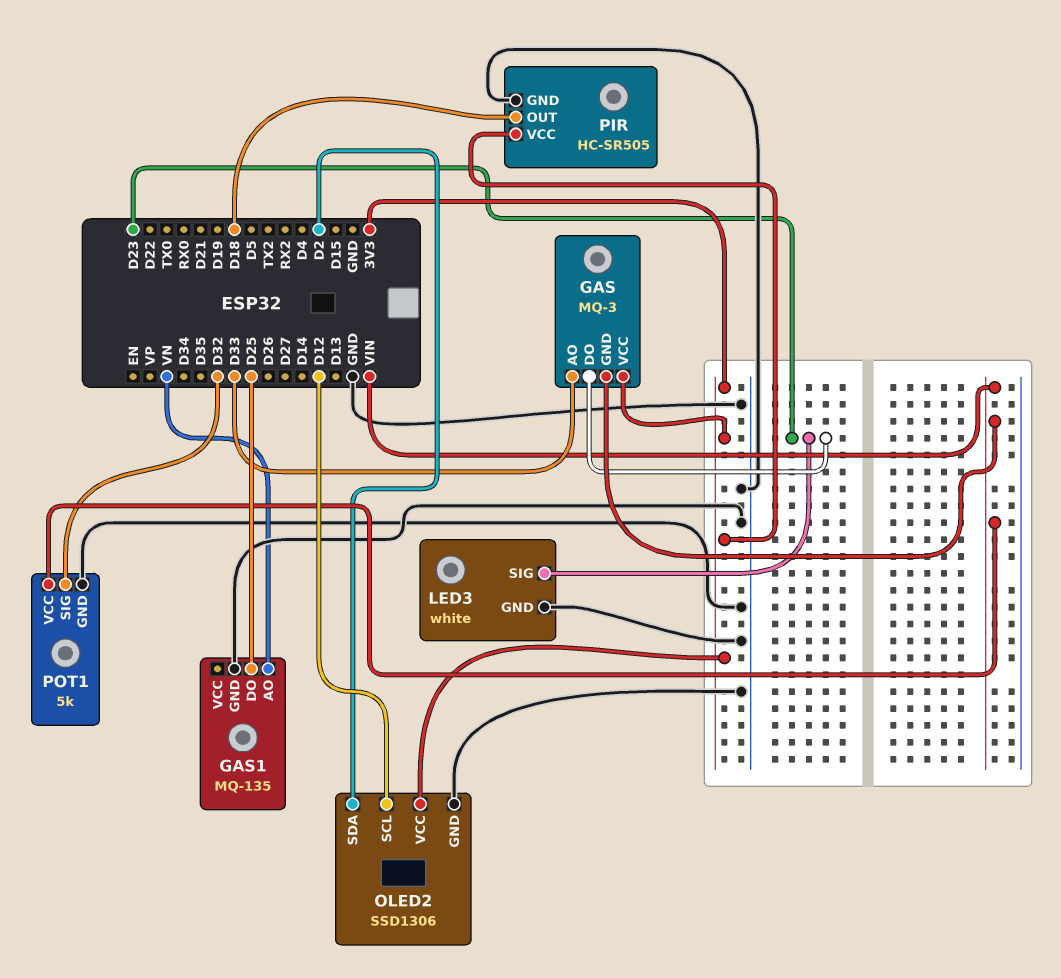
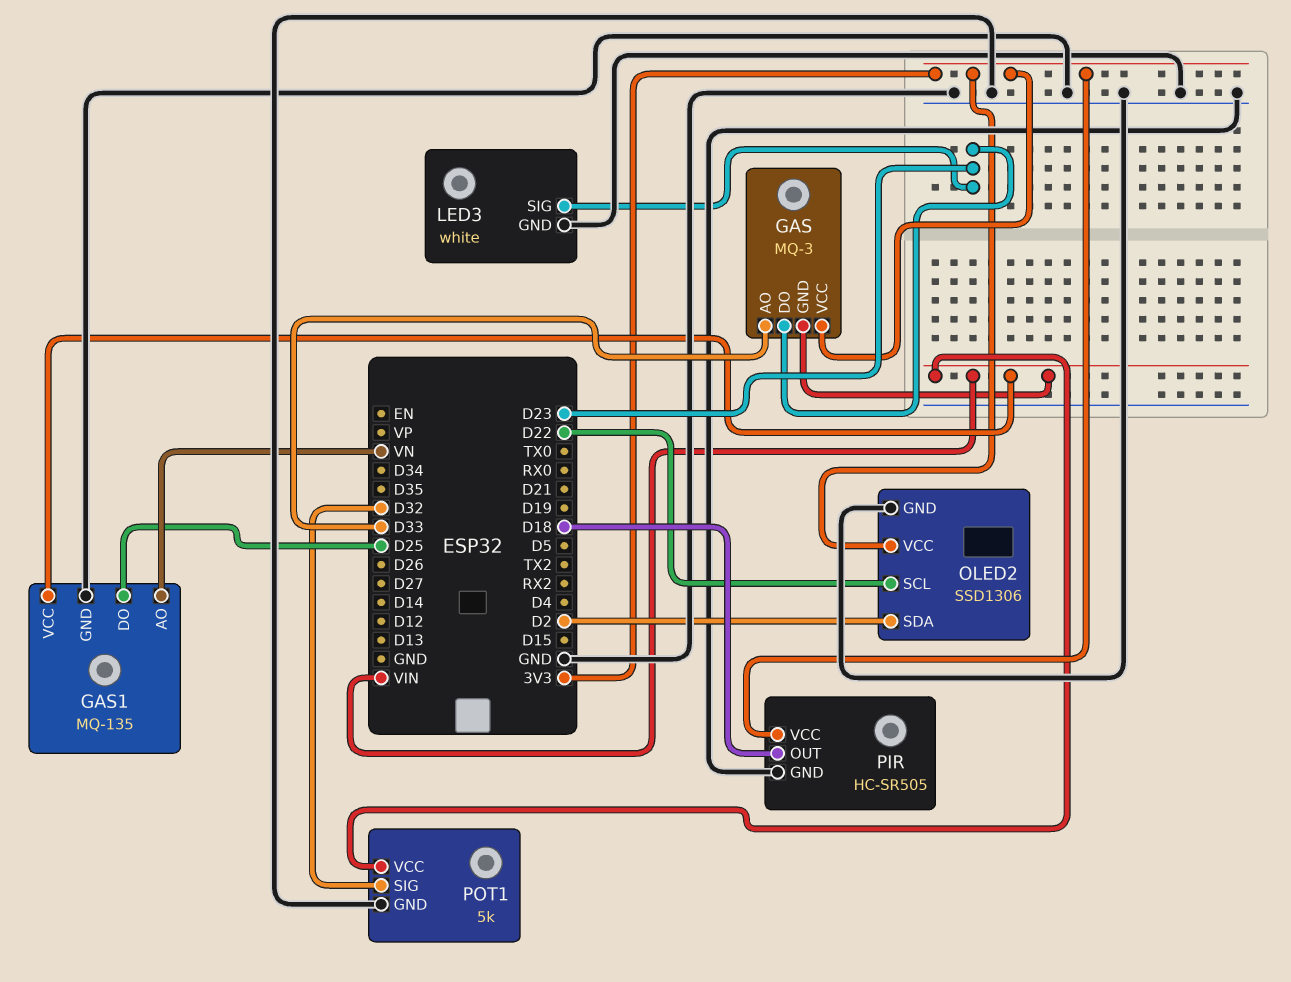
GAS1 pin VCC: none -> VIN
OLED2 pin SCL: D12 -> D22

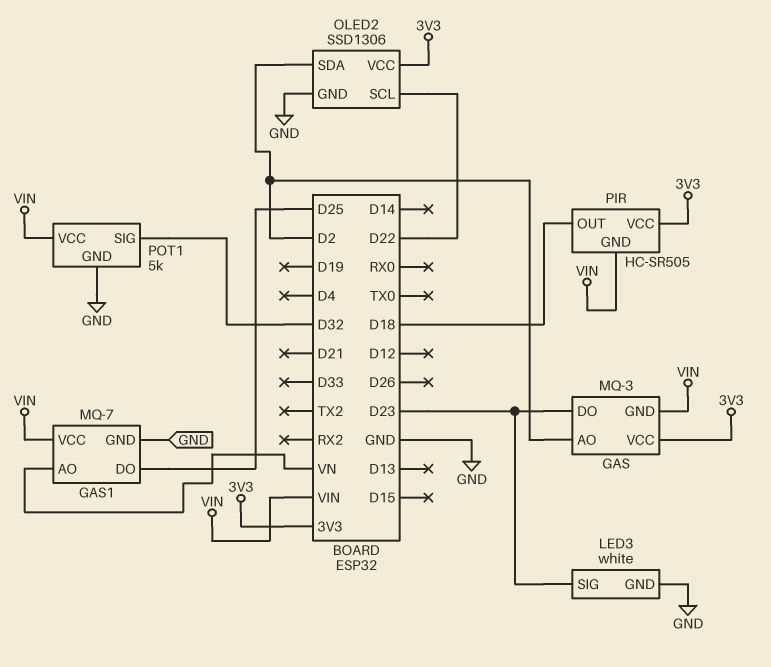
GAS pin AO: D33 -> D2
GAS1: MQ-135 -> MQ-7
PIR pin GND: GND -> VIN

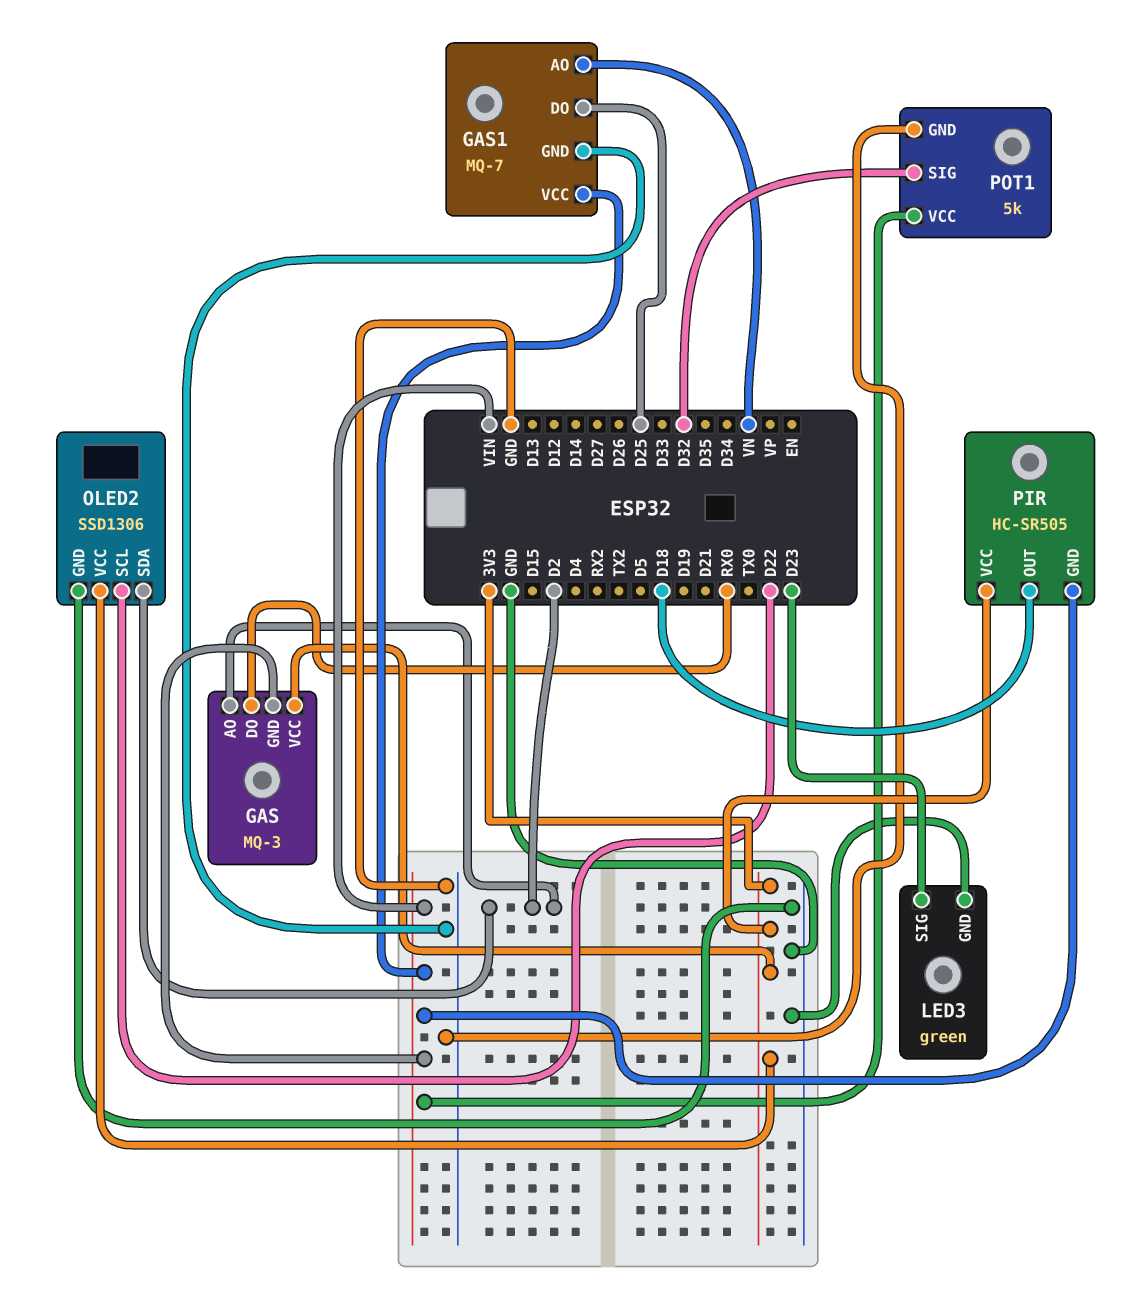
GAS pin DO: D23 -> RX0
LED3: white -> green

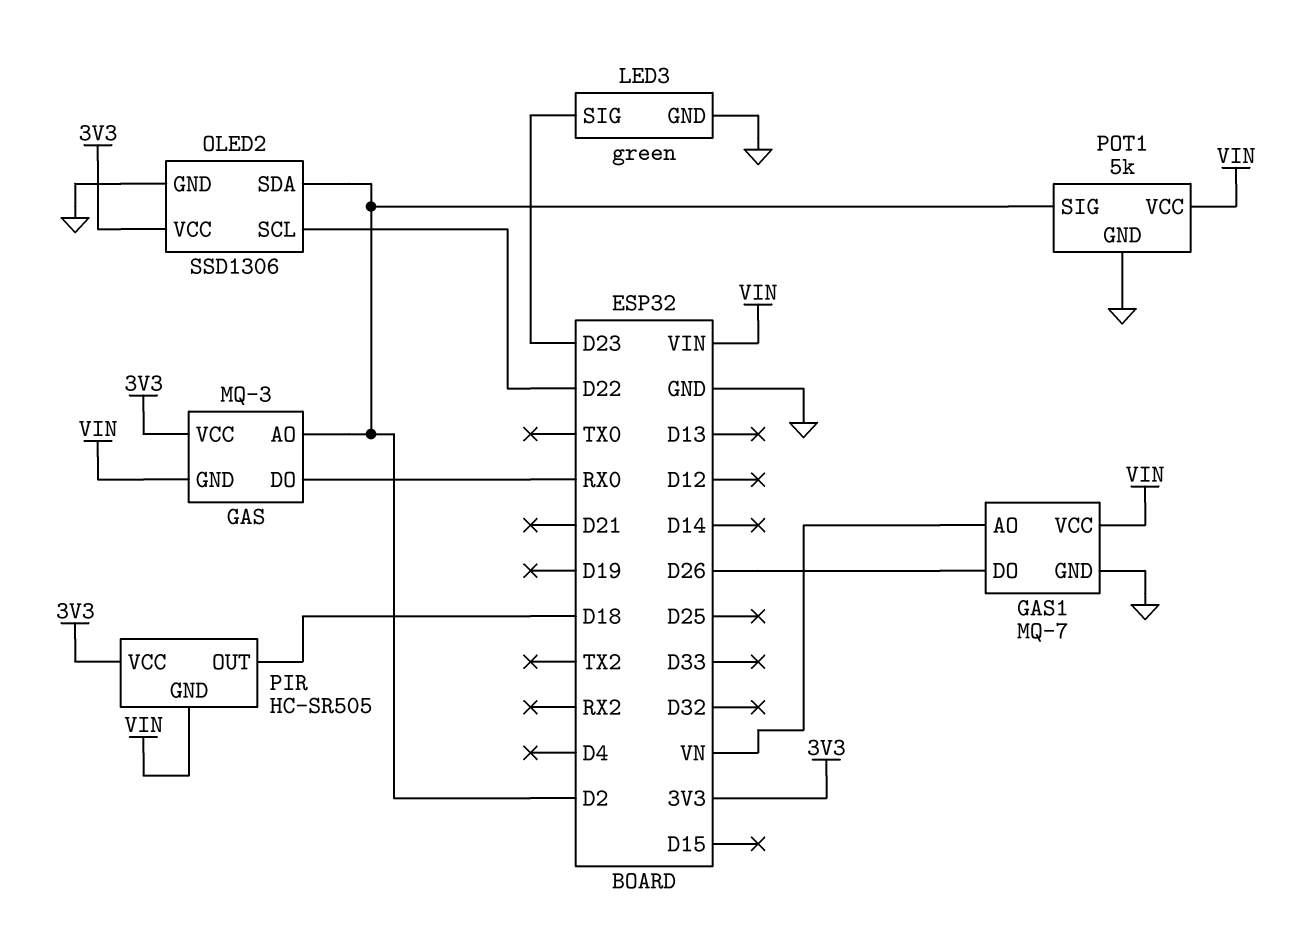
GAS1 pin DO: D25 -> D26
POT1 pin SIG: D32 -> D2

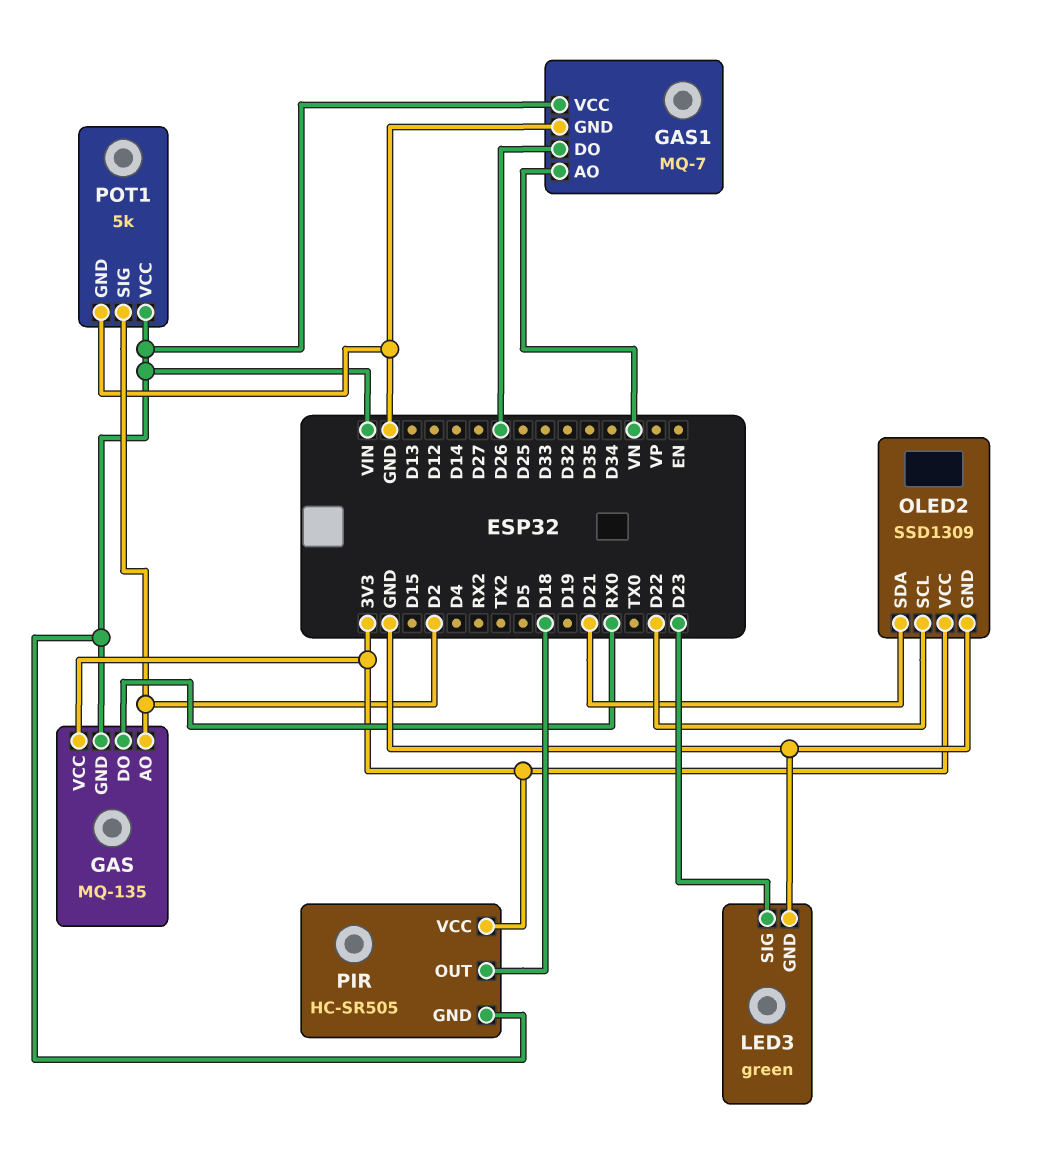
GAS: MQ-3 -> MQ-135
OLED2: SSD1306 -> SSD1309
OLED2 pin SDA: D2 -> D21

